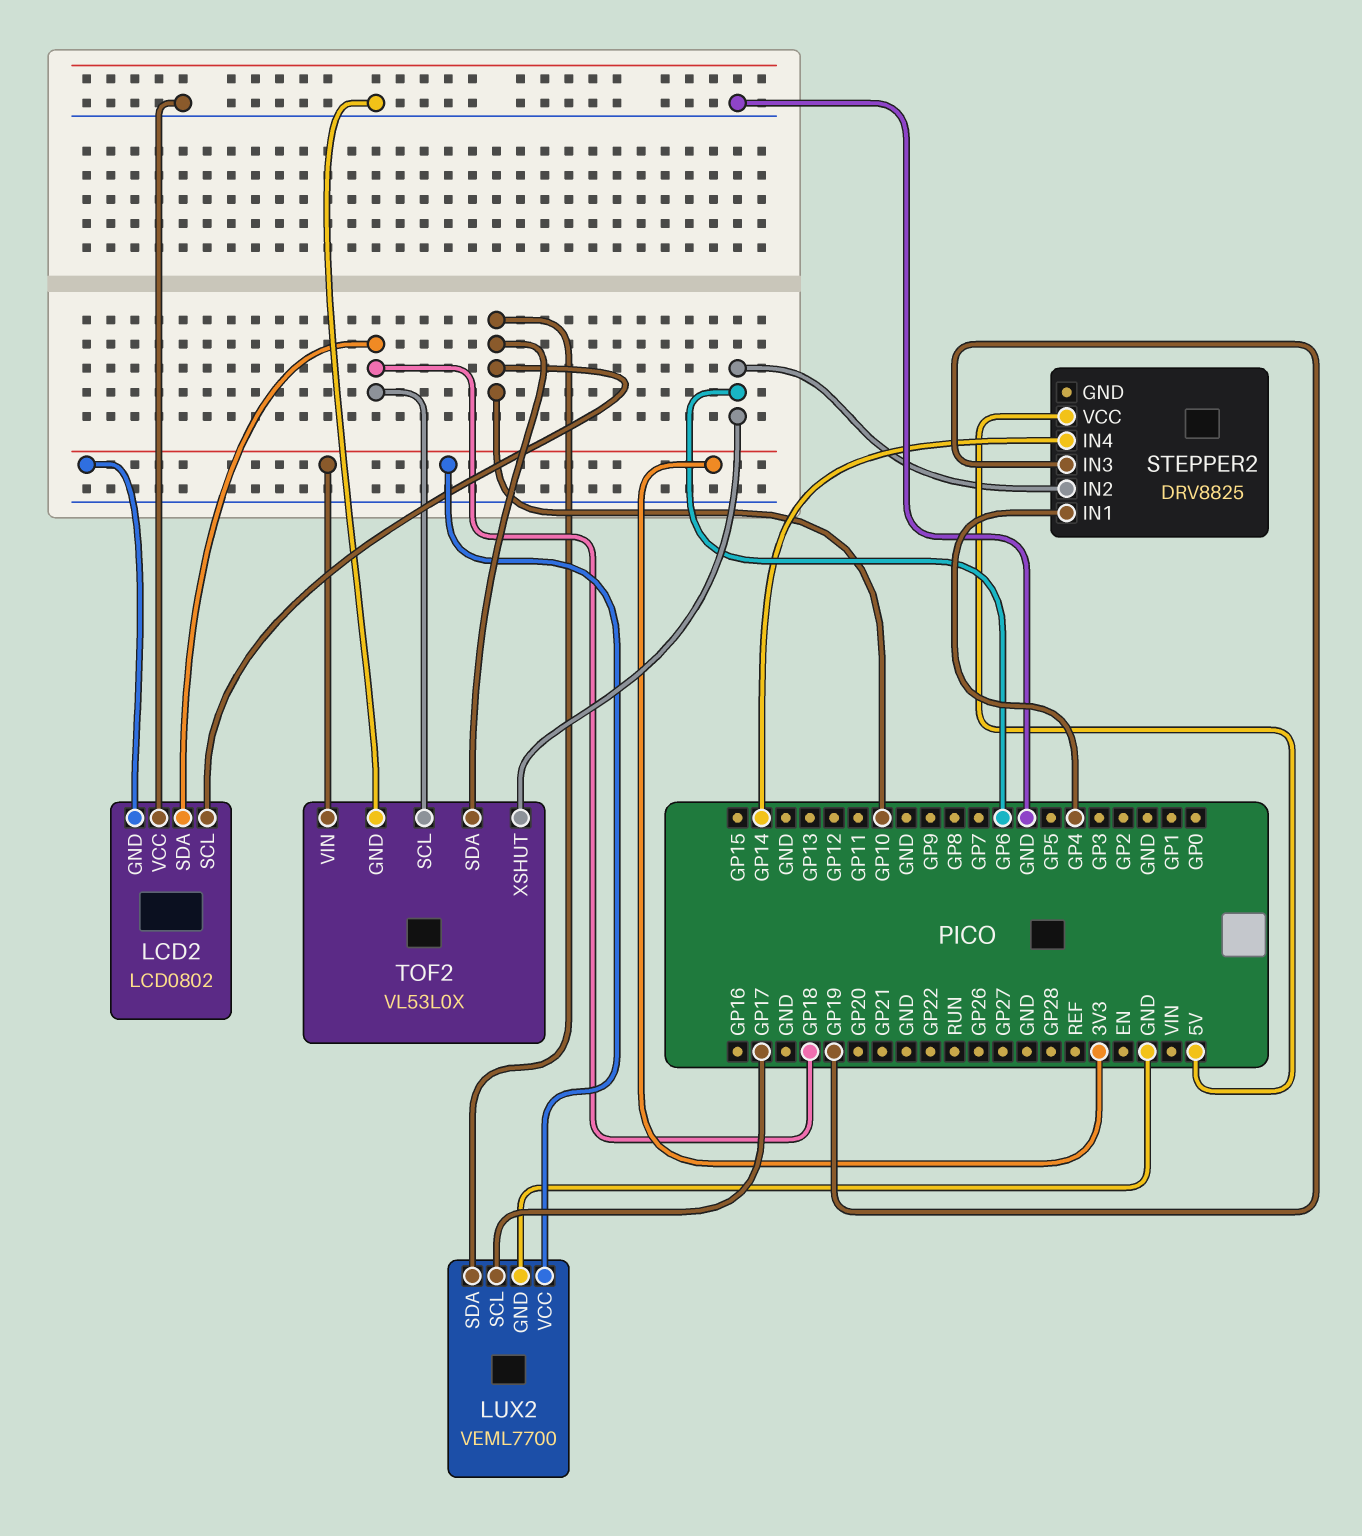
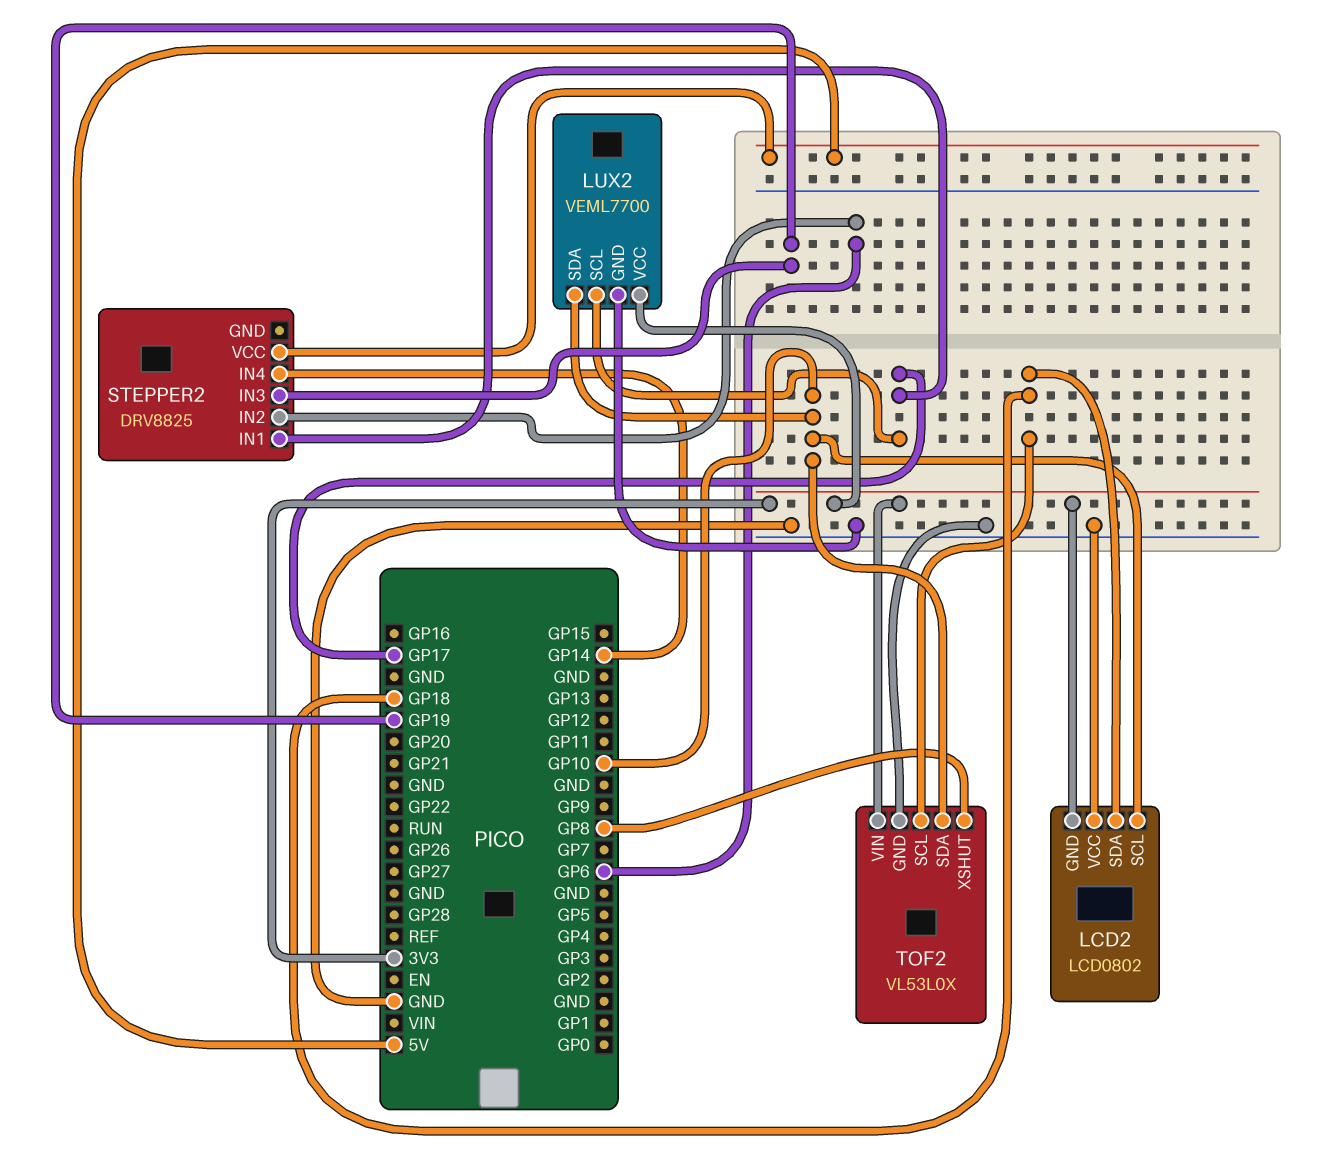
STEPPER2 pin IN1: GP4 -> GP17
TOF2 pin XSHUT: GP6 -> GP8

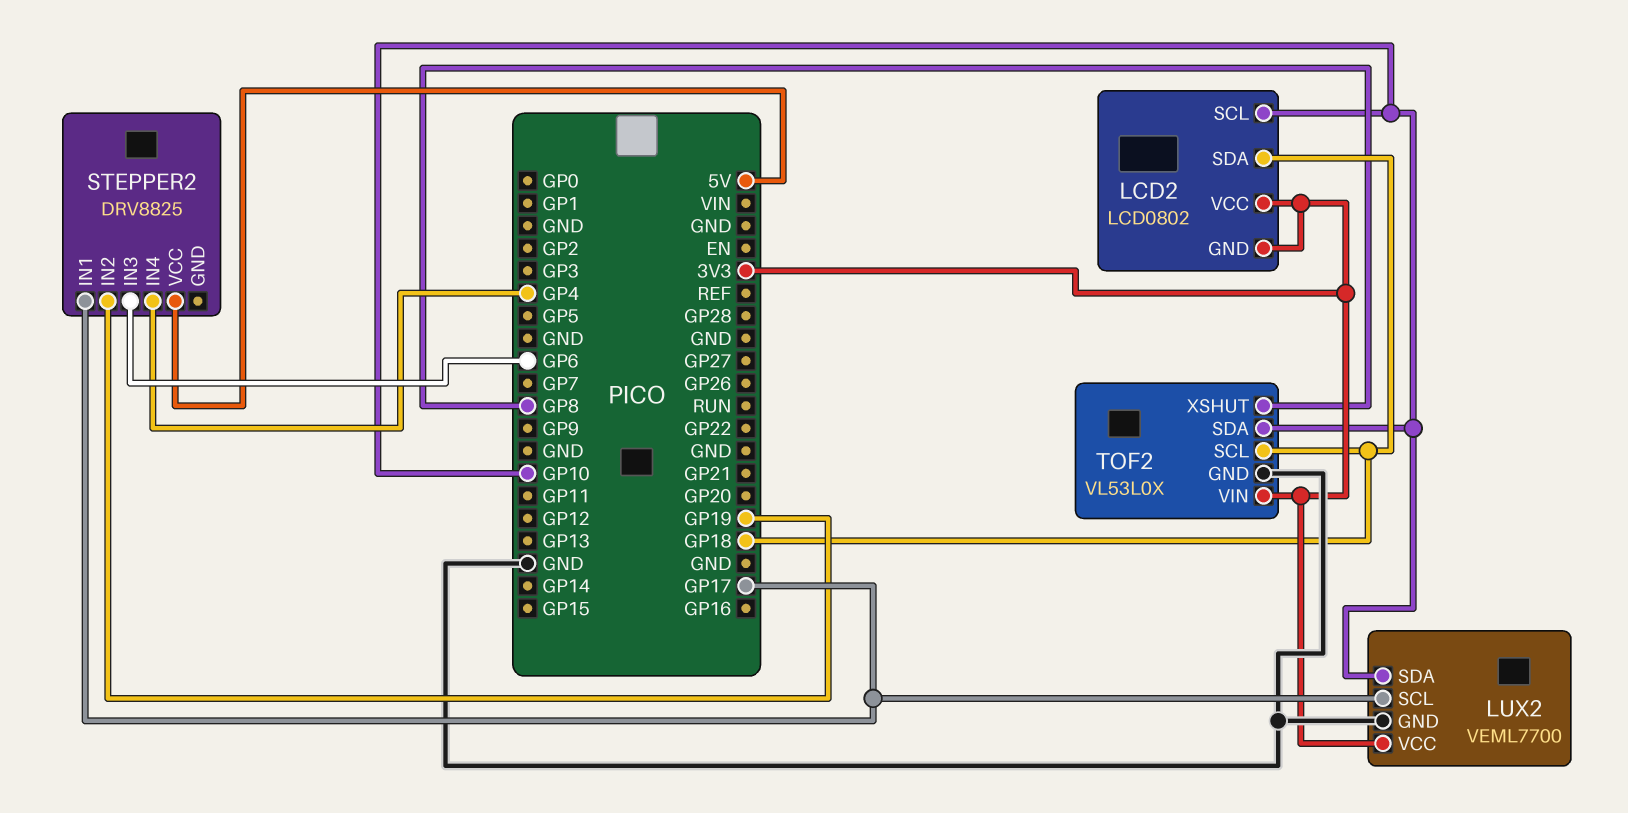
LCD2 pin VCC: GND -> 3V3
STEPPER2 pin IN2: GP6 -> GP19
STEPPER2 pin IN3: GP19 -> GP6
STEPPER2 pin IN4: GP14 -> GP4

